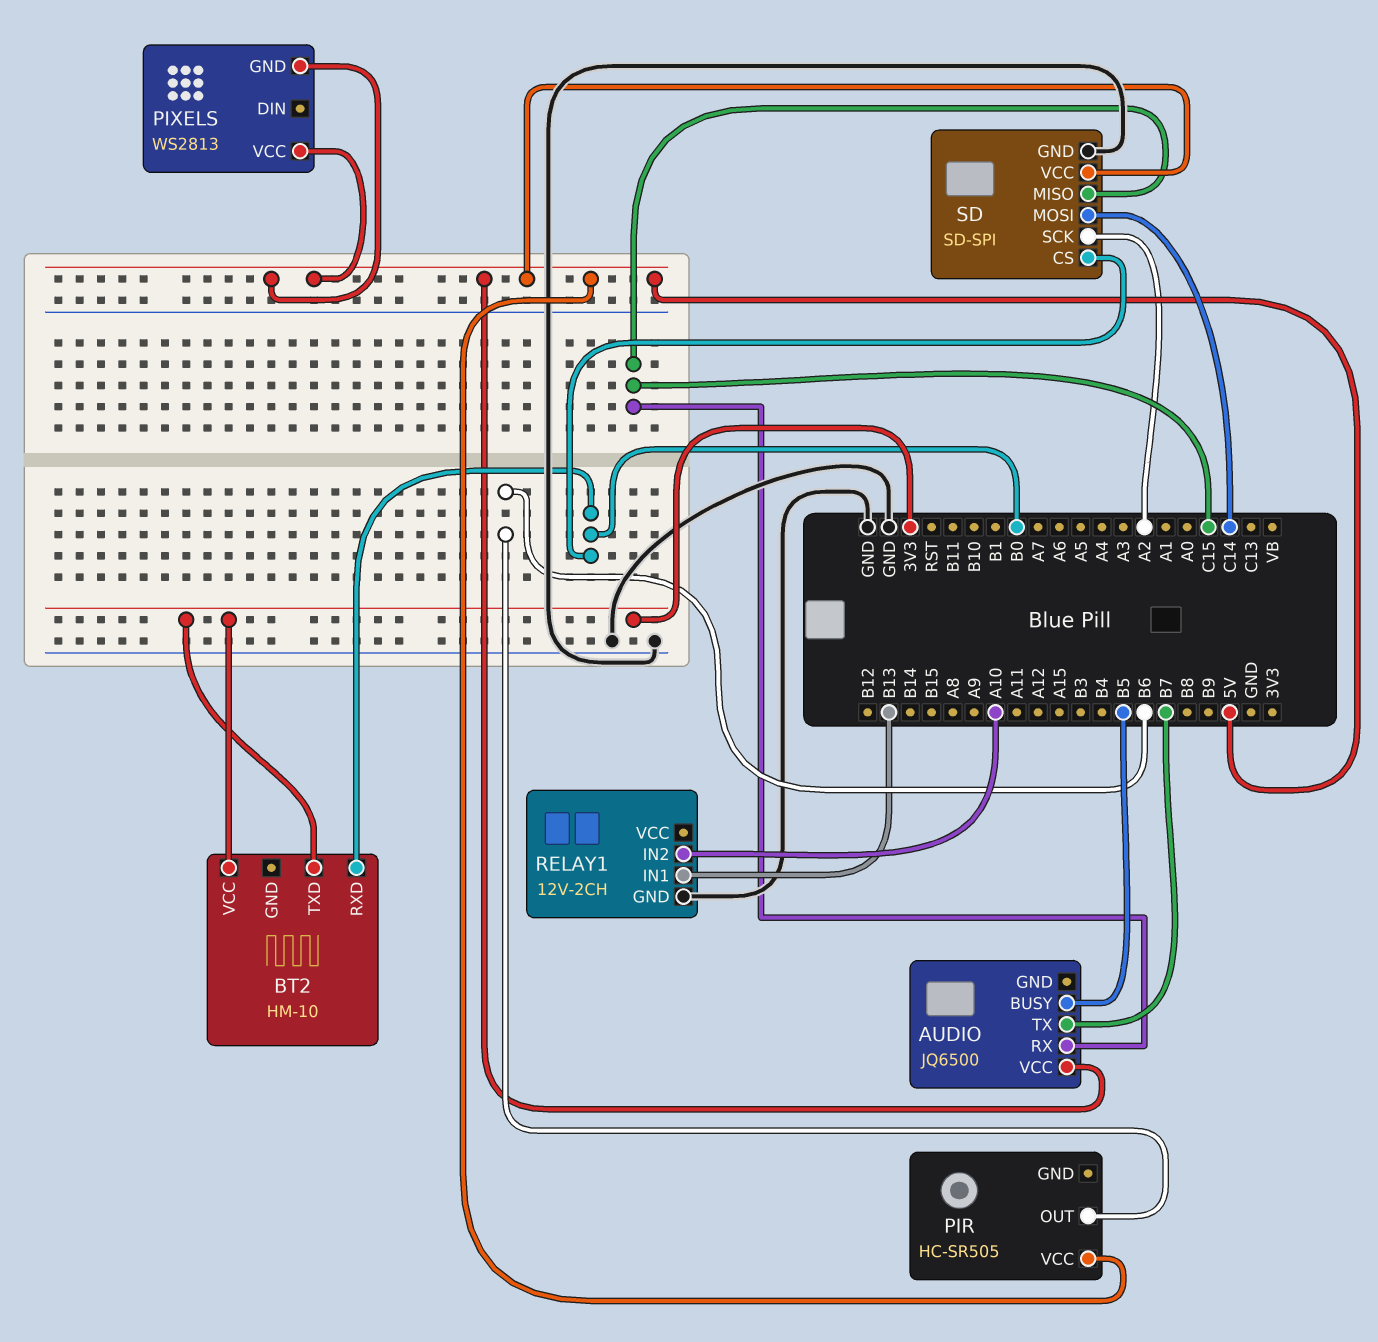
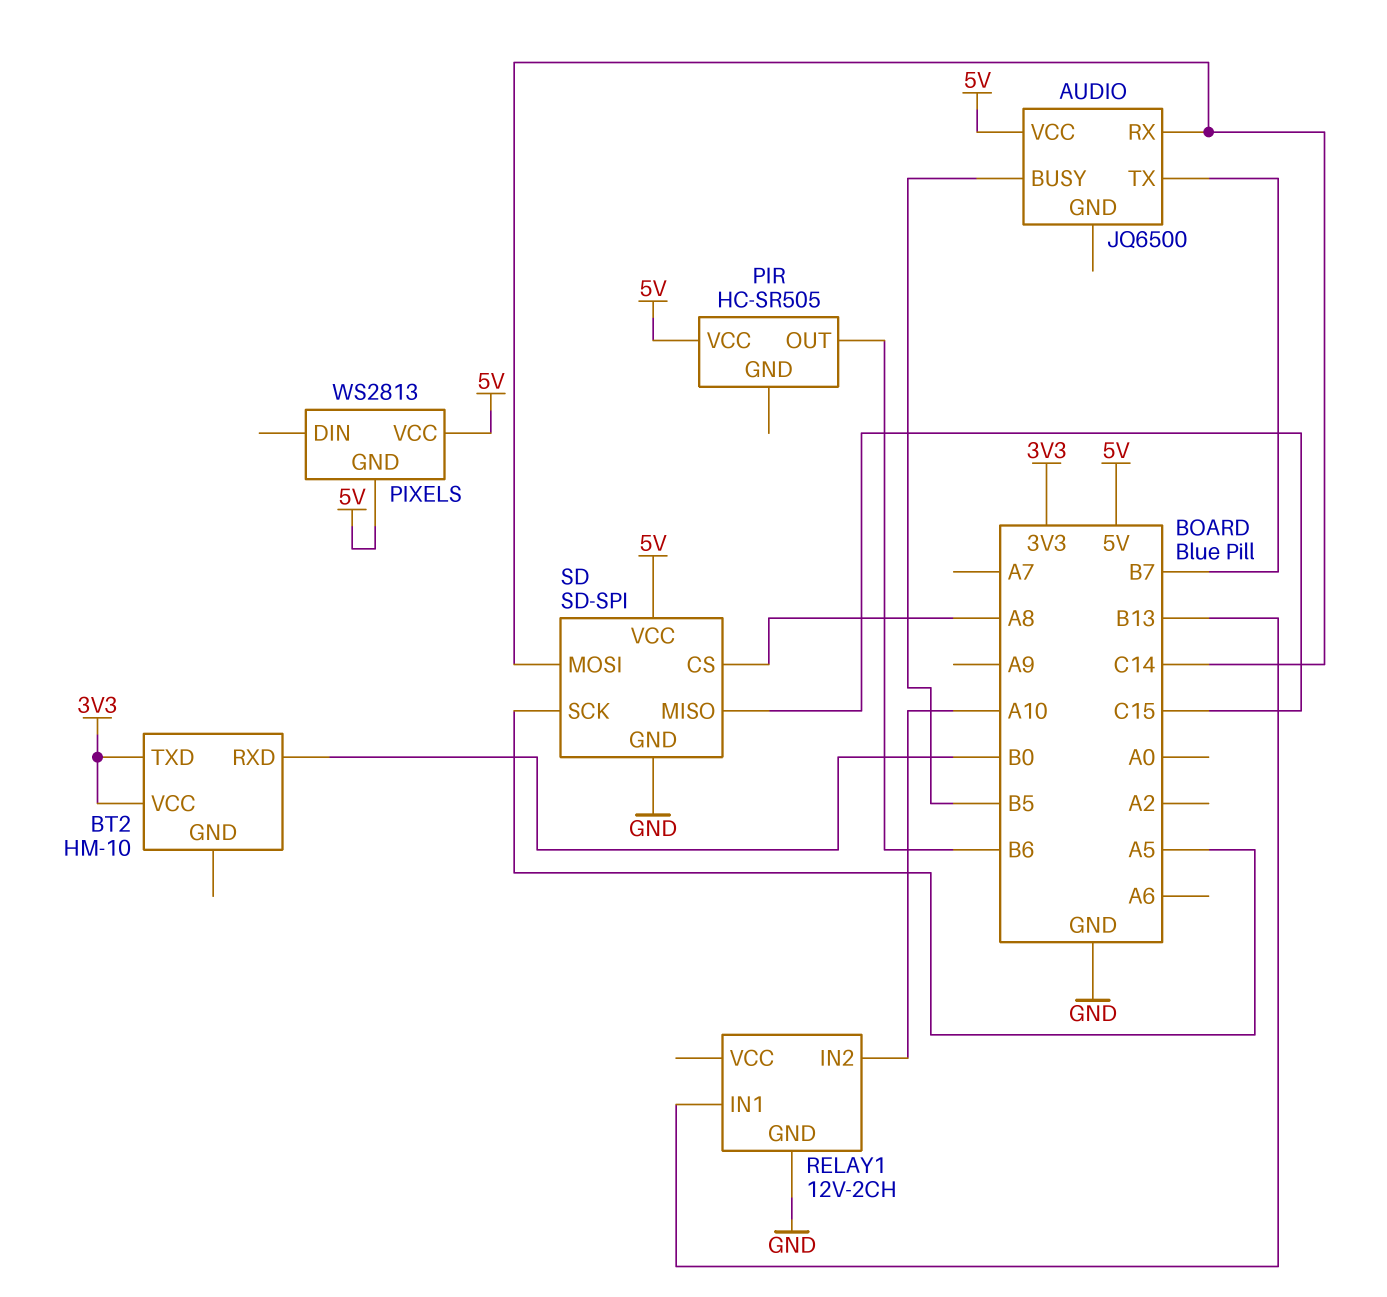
AUDIO pin RX: C15 -> C14
SD pin CS: B0 -> A8
SD pin SCK: A2 -> A5

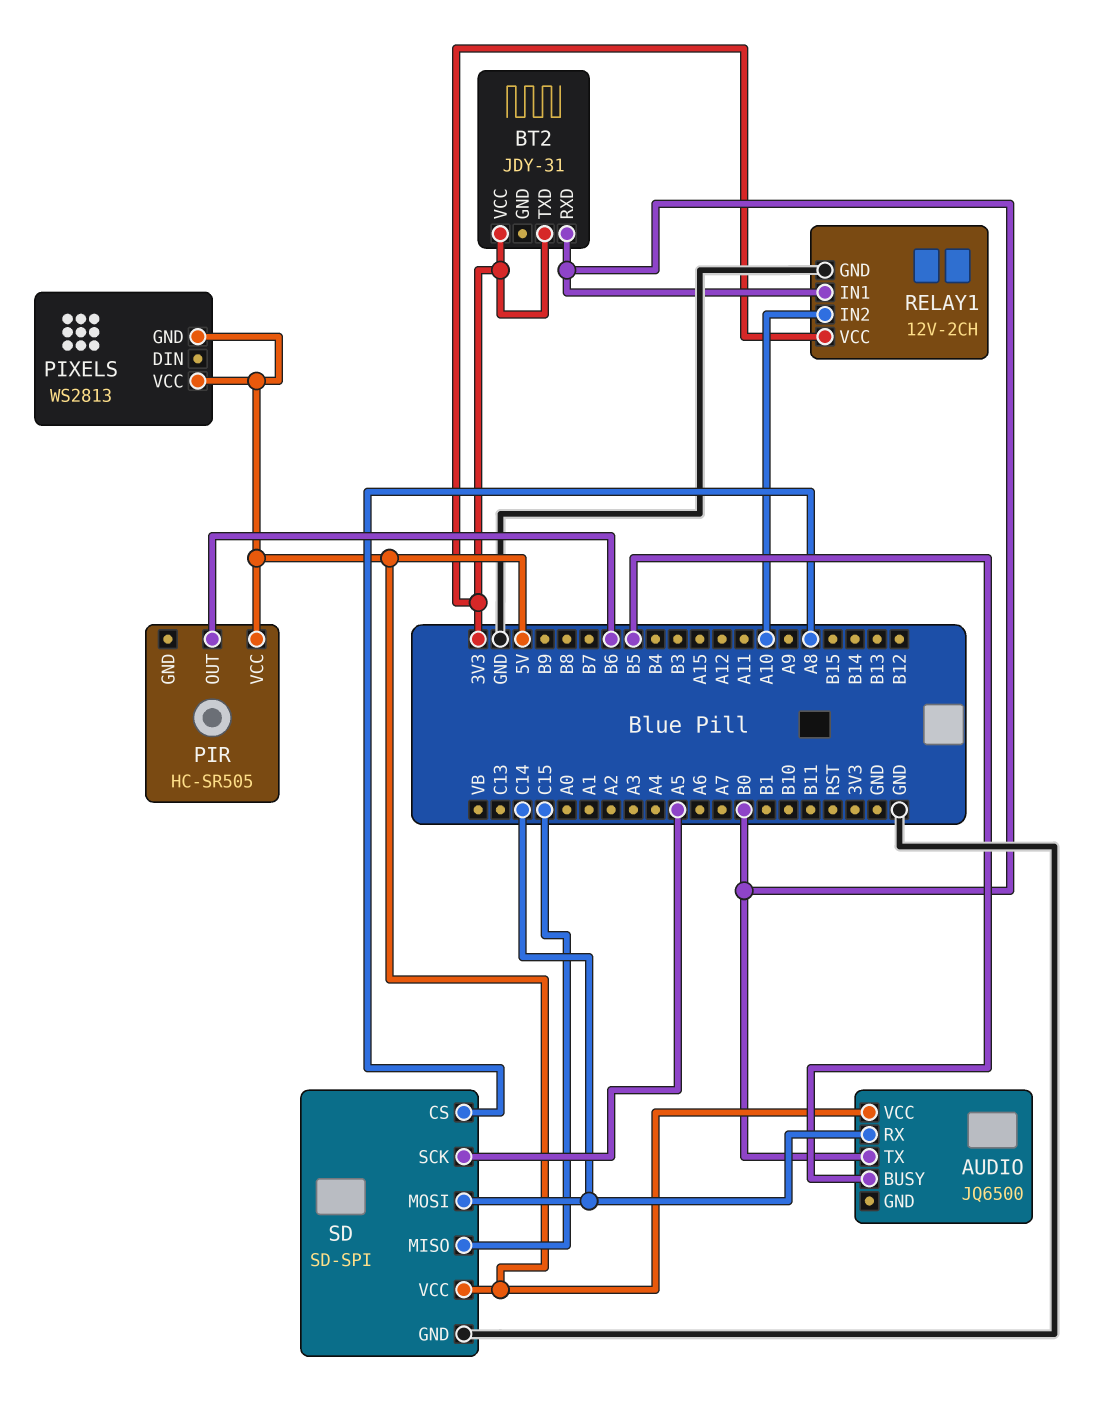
AUDIO pin TX: B7 -> B0
BT2: HM-10 -> JDY-31
RELAY1 pin IN1: B13 -> B0
RELAY1 pin VCC: none -> 3V3

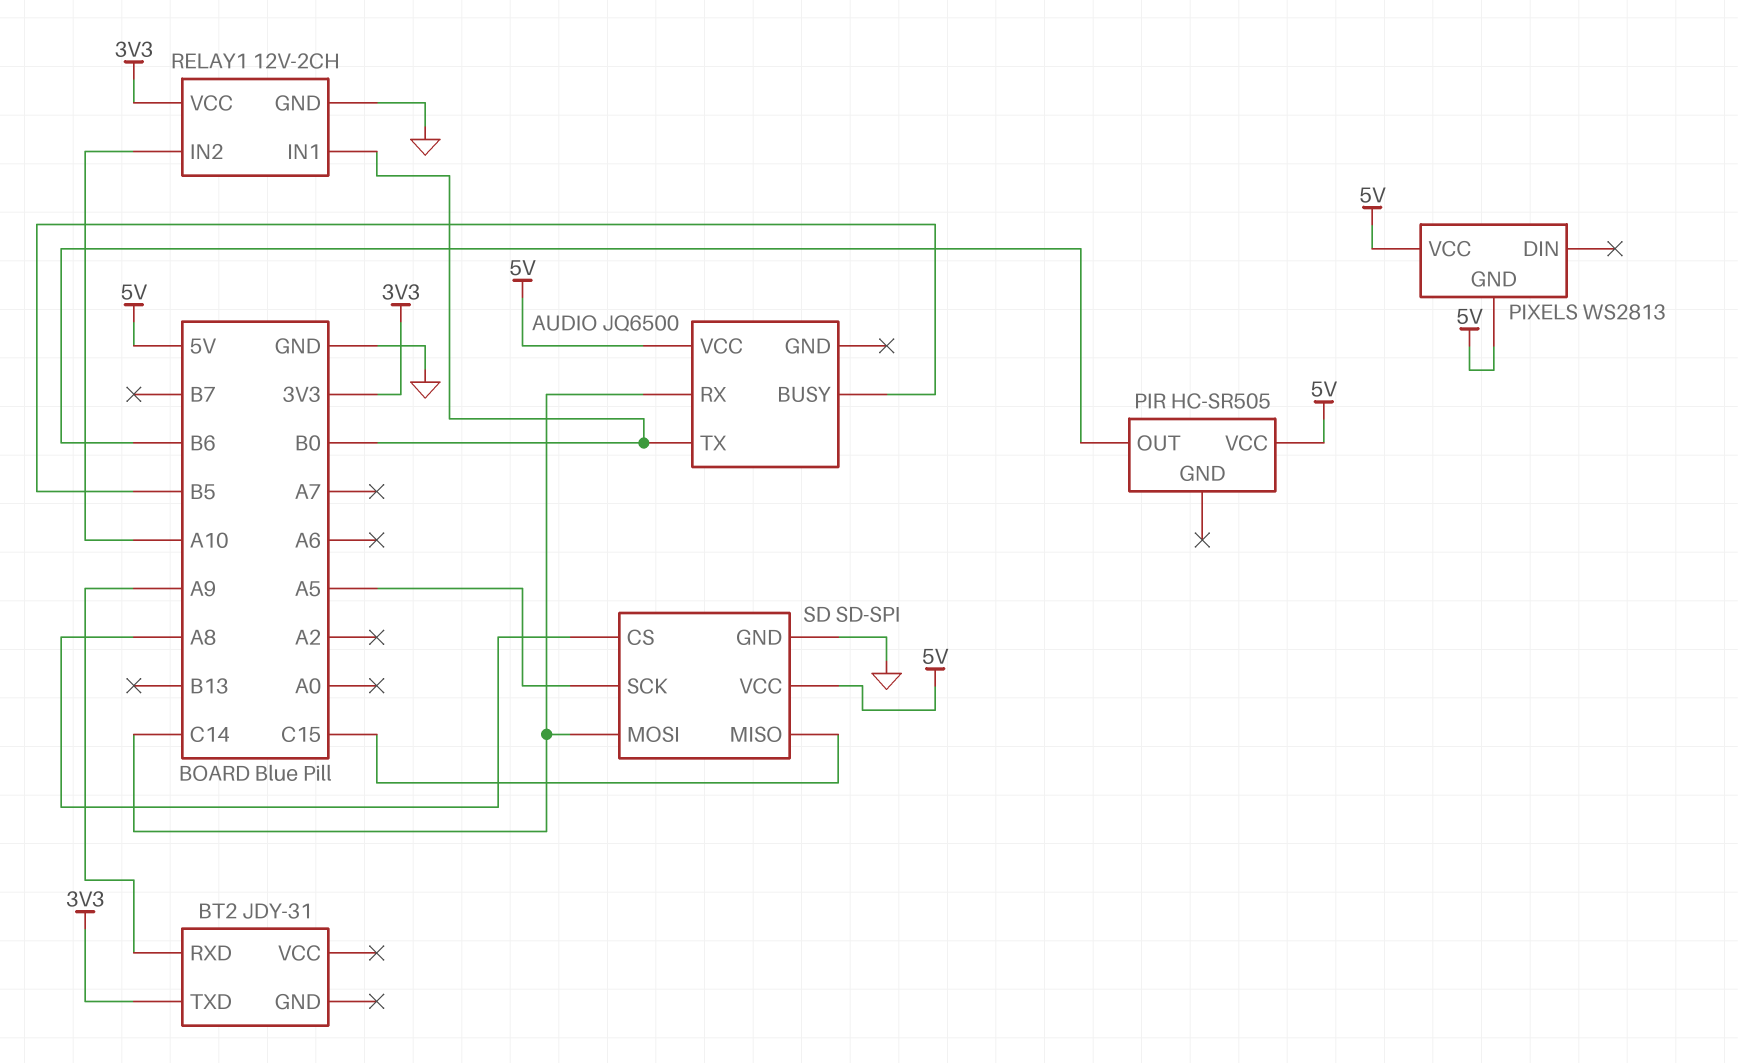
BT2 pin RXD: B0 -> A9
BT2 pin VCC: 3V3 -> none

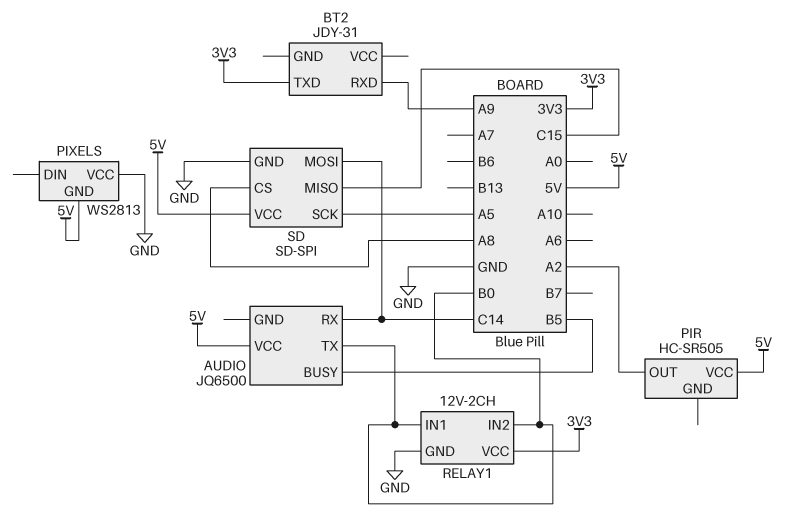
PIR pin OUT: B6 -> A2
PIXELS pin VCC: 5V -> GND
RELAY1 pin IN2: A10 -> B0

